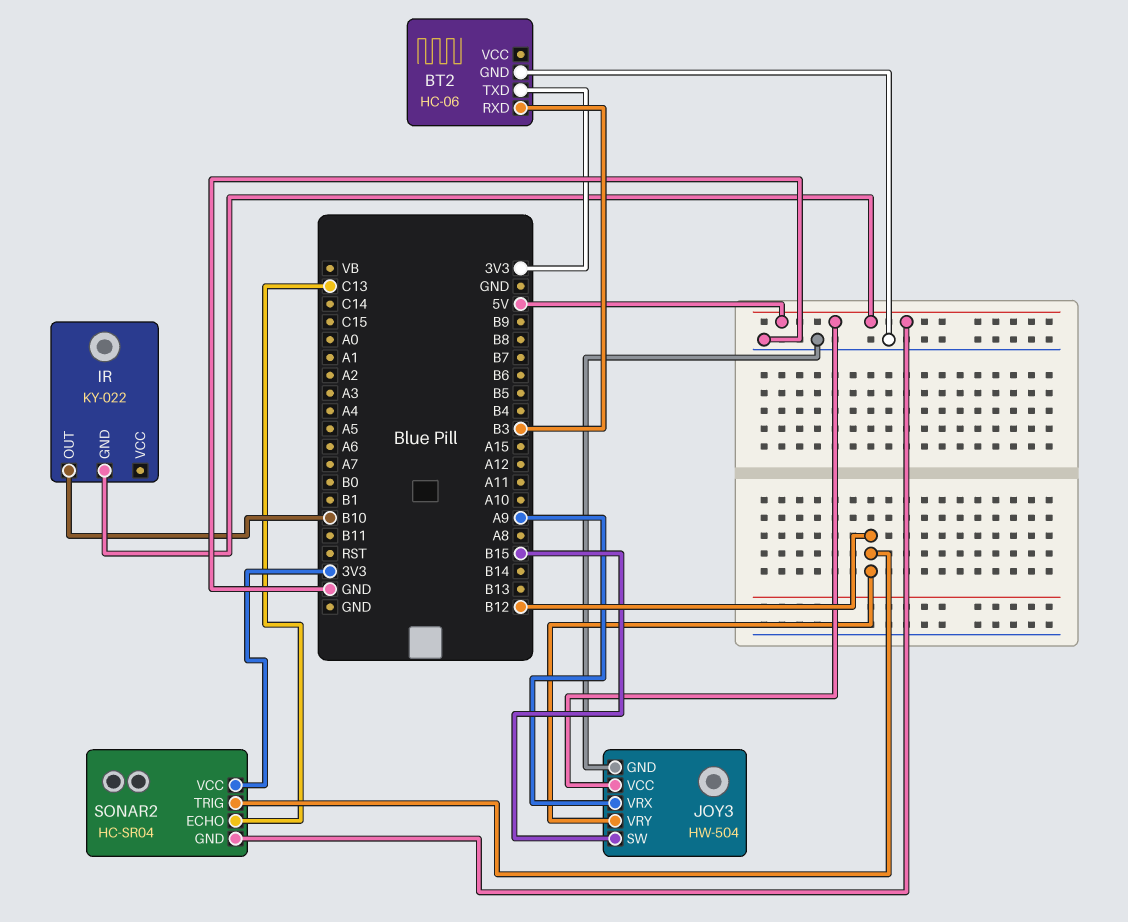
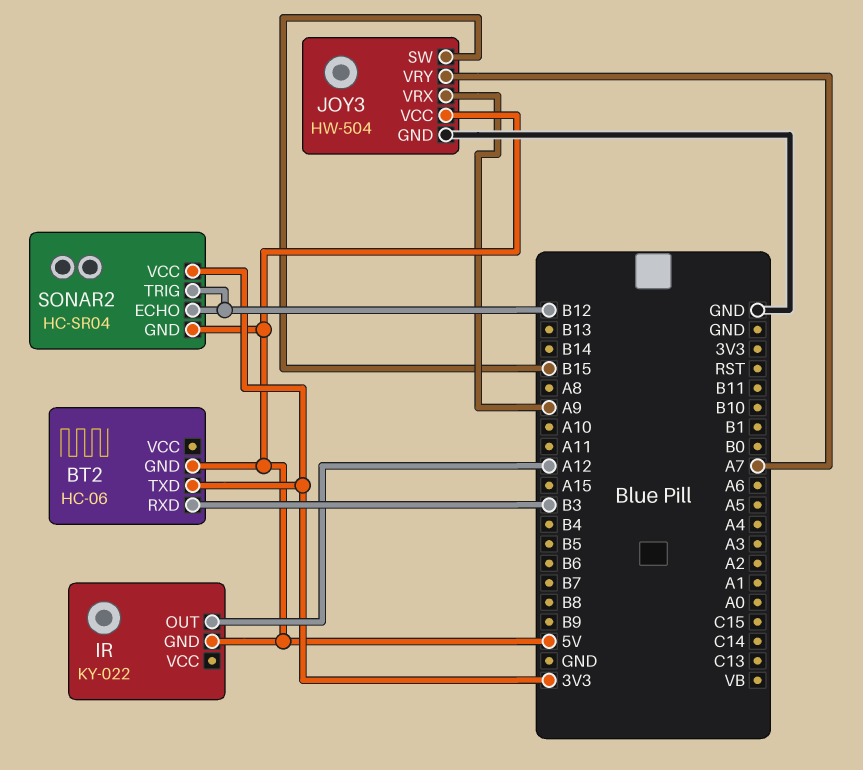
BT2 pin GND: GND -> 5V
IR pin OUT: B10 -> A12
JOY3 pin VRY: B12 -> A7
SONAR2 pin ECHO: C13 -> B12

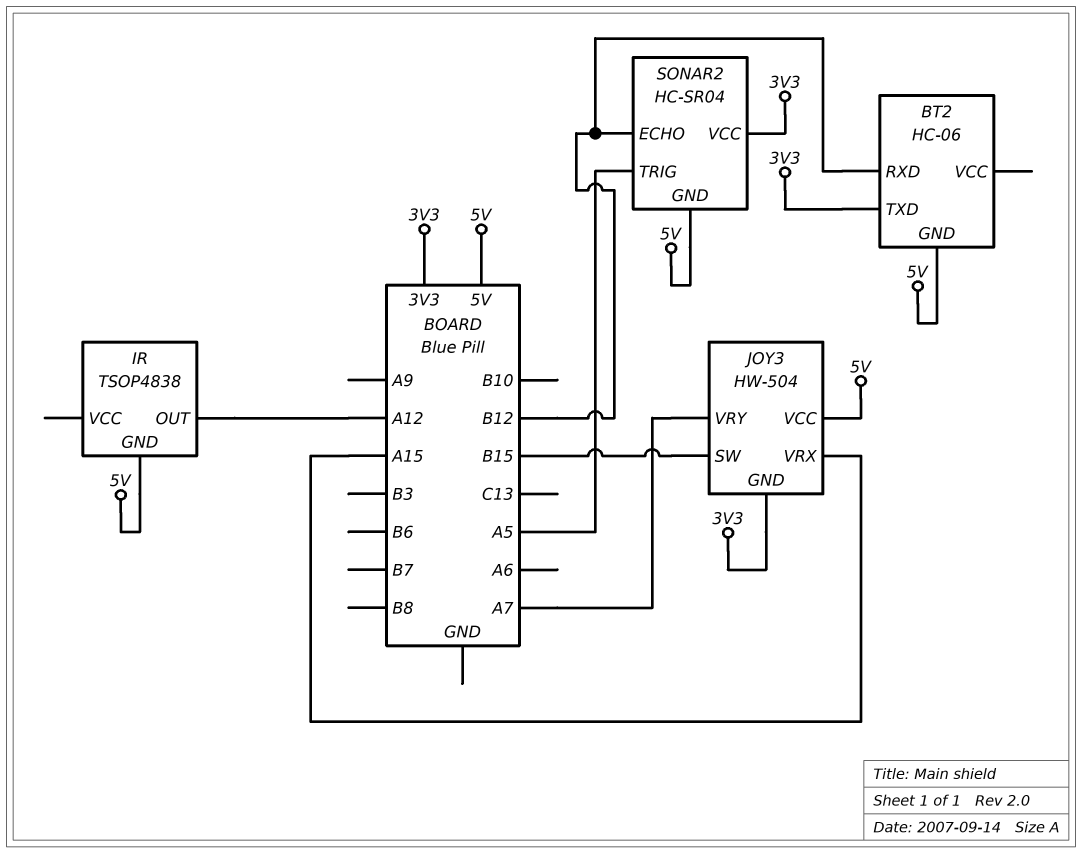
BT2 pin RXD: B3 -> B12
IR: KY-022 -> TSOP4838
JOY3 pin GND: GND -> 3V3
JOY3 pin VRX: A9 -> A15
SONAR2 pin TRIG: B12 -> A5

